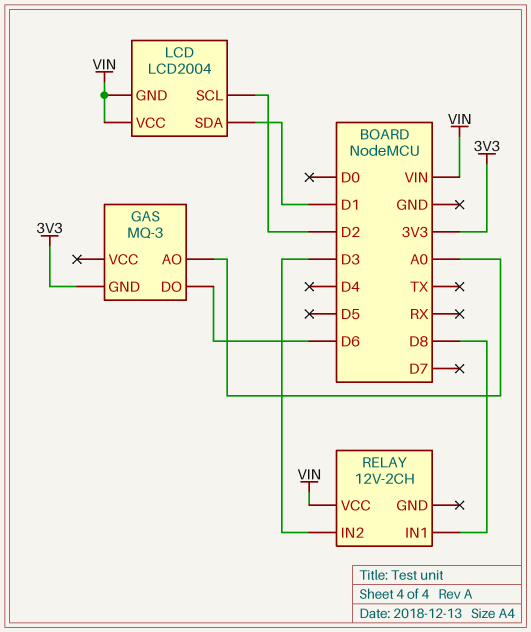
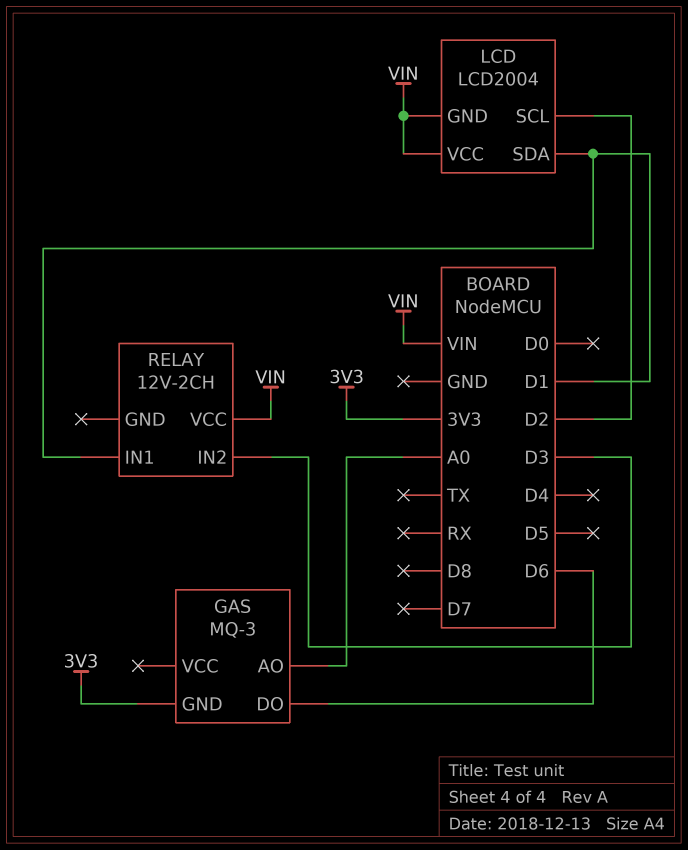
RELAY pin IN1: D8 -> D1

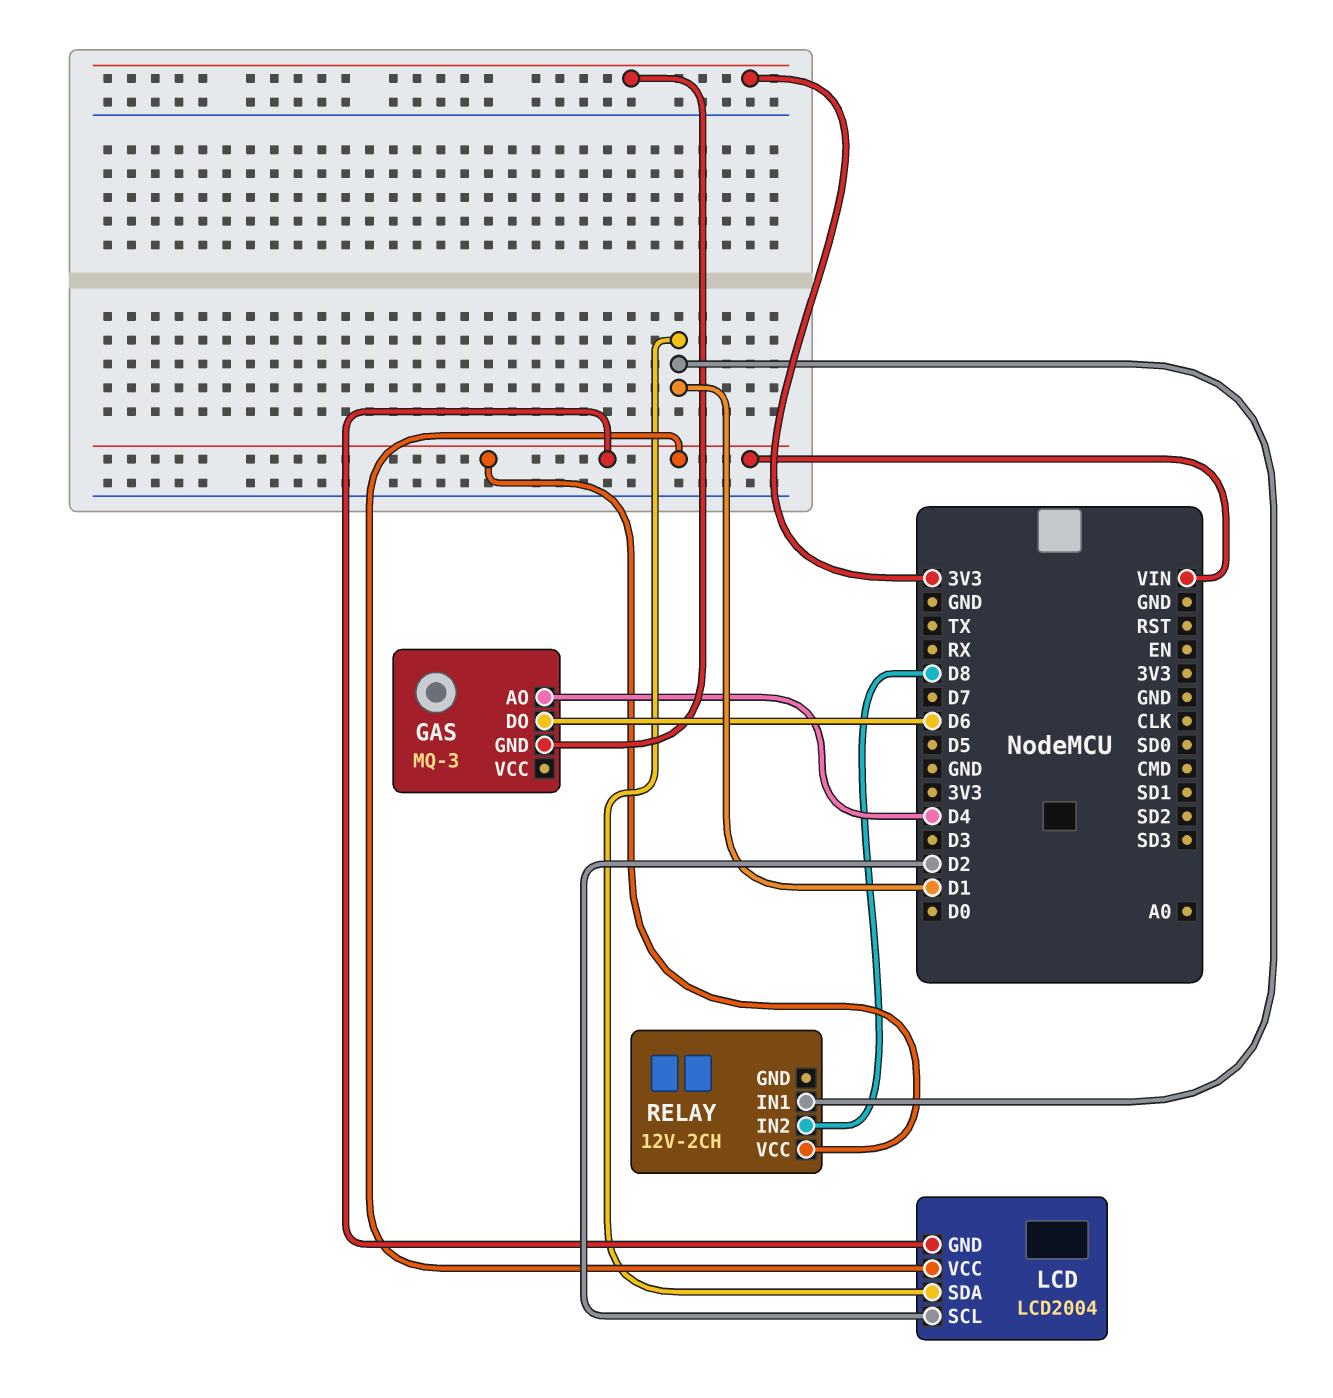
GAS pin AO: A0 -> D4
RELAY pin IN2: D3 -> D8

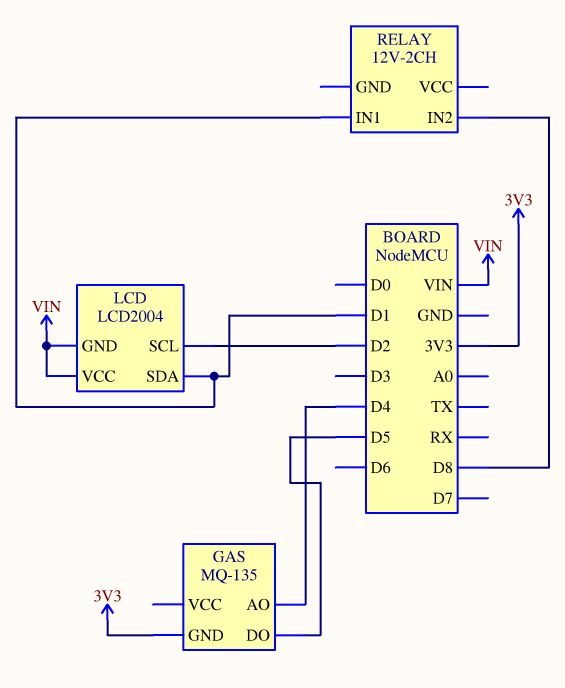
GAS: MQ-3 -> MQ-135
GAS pin DO: D6 -> D5
RELAY pin VCC: VIN -> none

